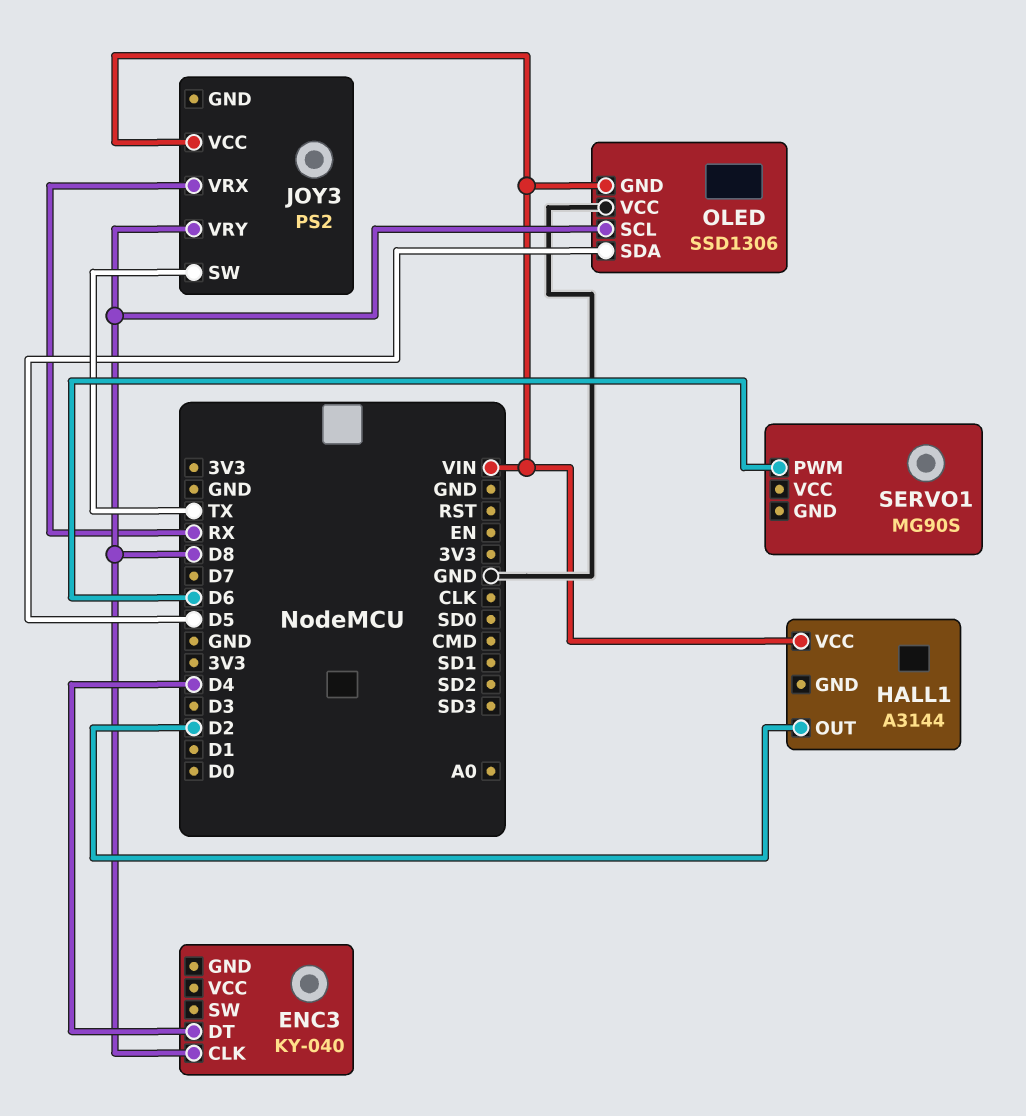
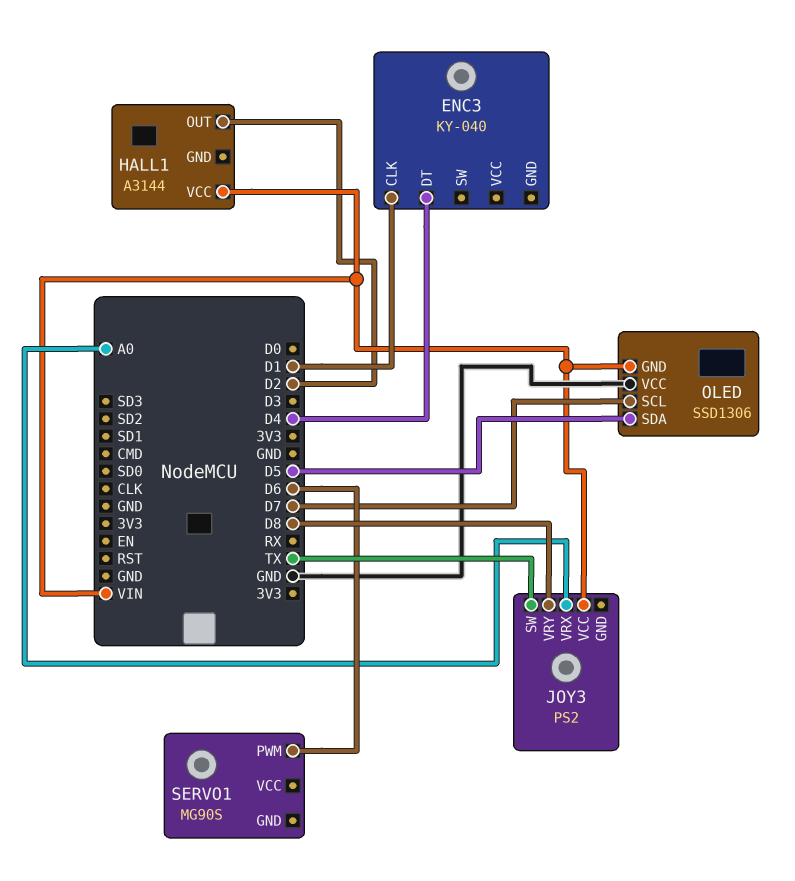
ENC3 pin CLK: D8 -> D1
JOY3 pin VRX: RX -> A0
OLED pin SCL: D8 -> D7

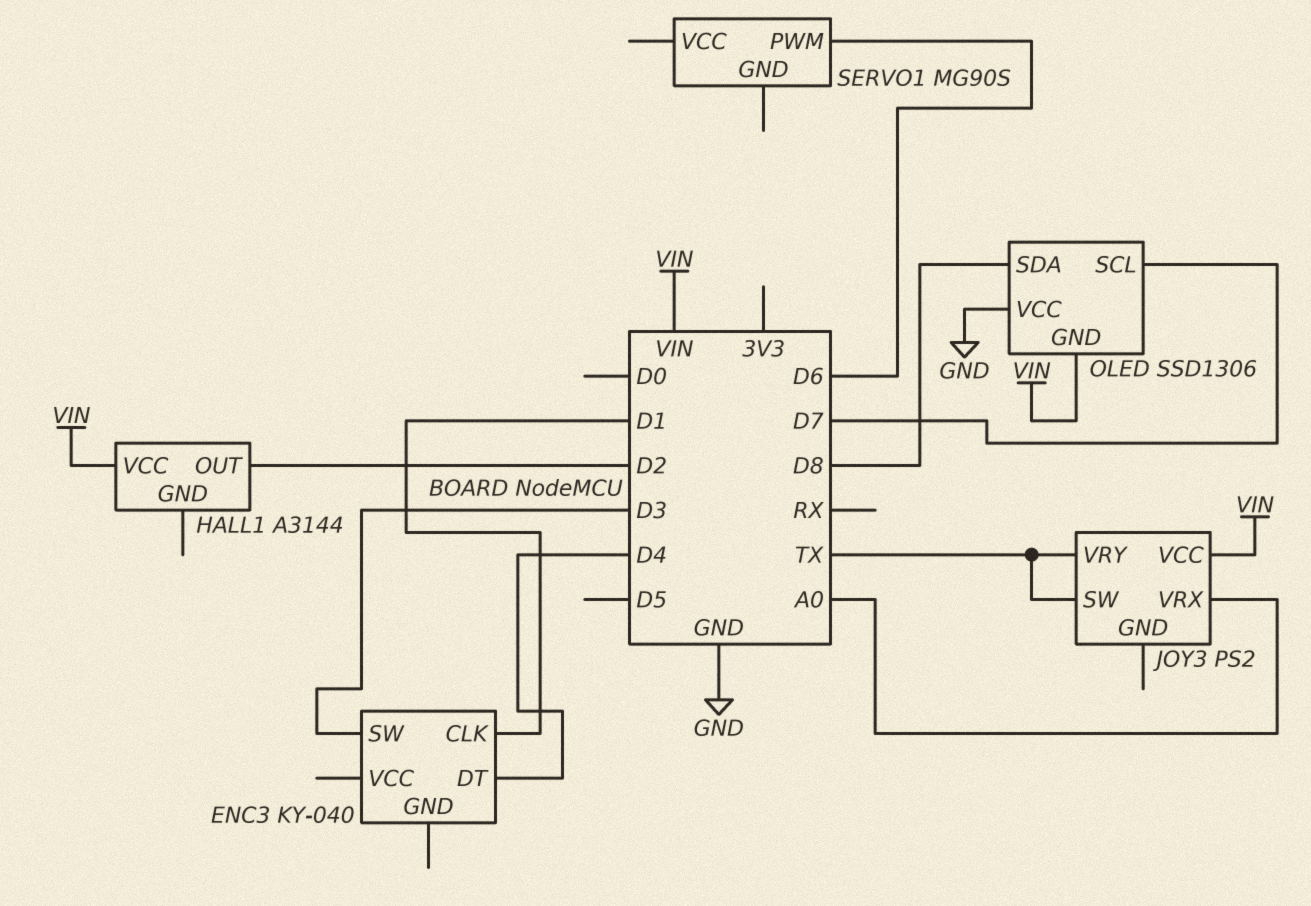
ENC3 pin SW: none -> D3
JOY3 pin VRY: D8 -> TX
OLED pin SDA: D5 -> D8

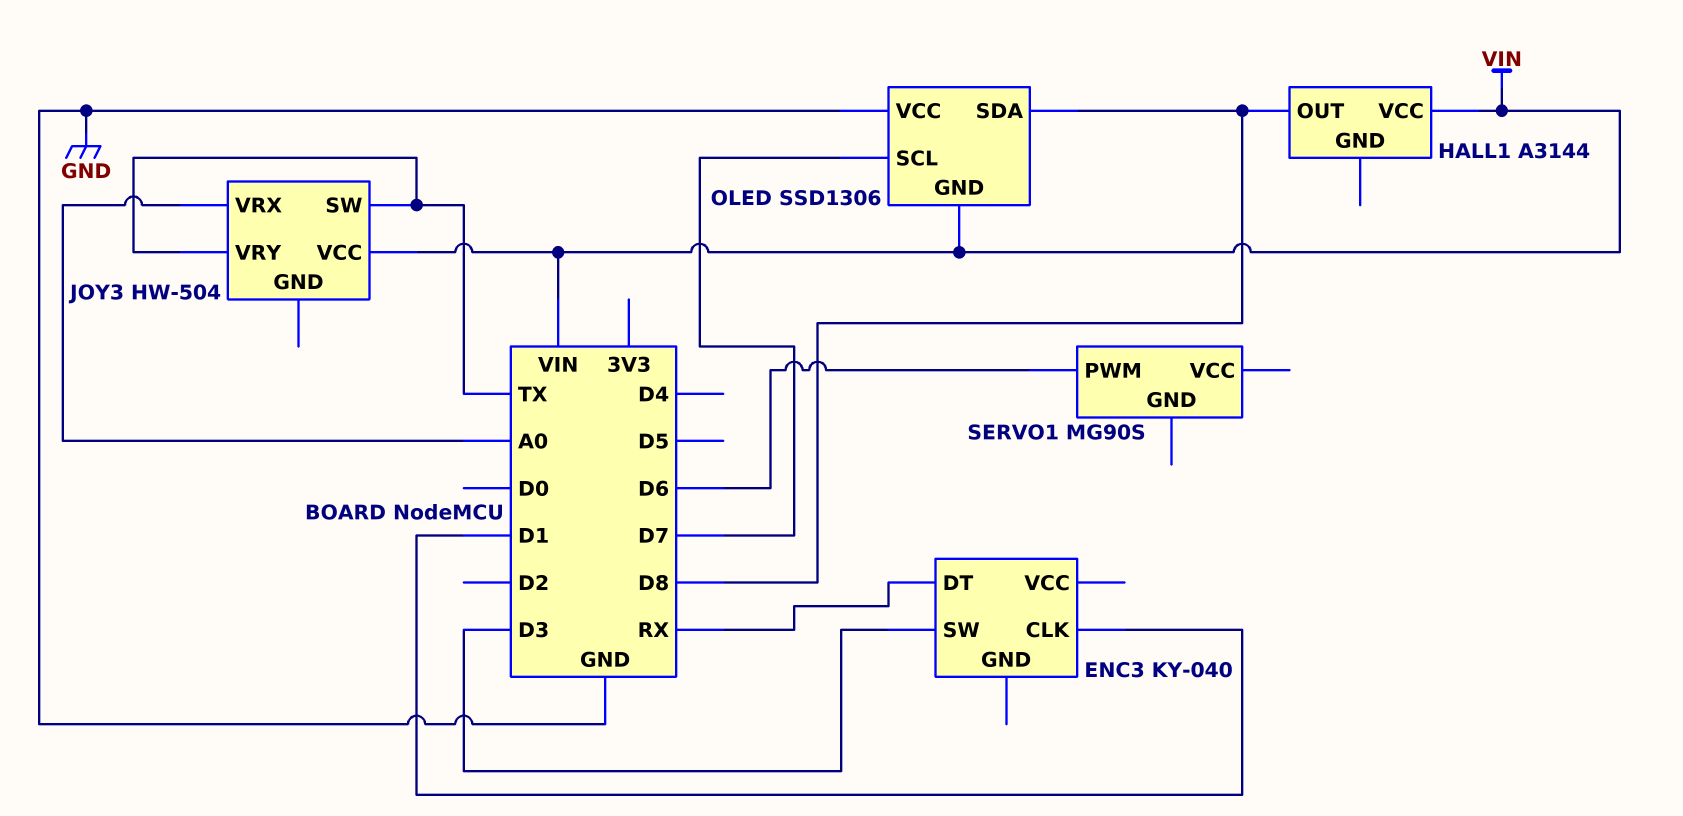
ENC3 pin DT: D4 -> RX
HALL1 pin OUT: D2 -> D8
JOY3: PS2 -> HW-504

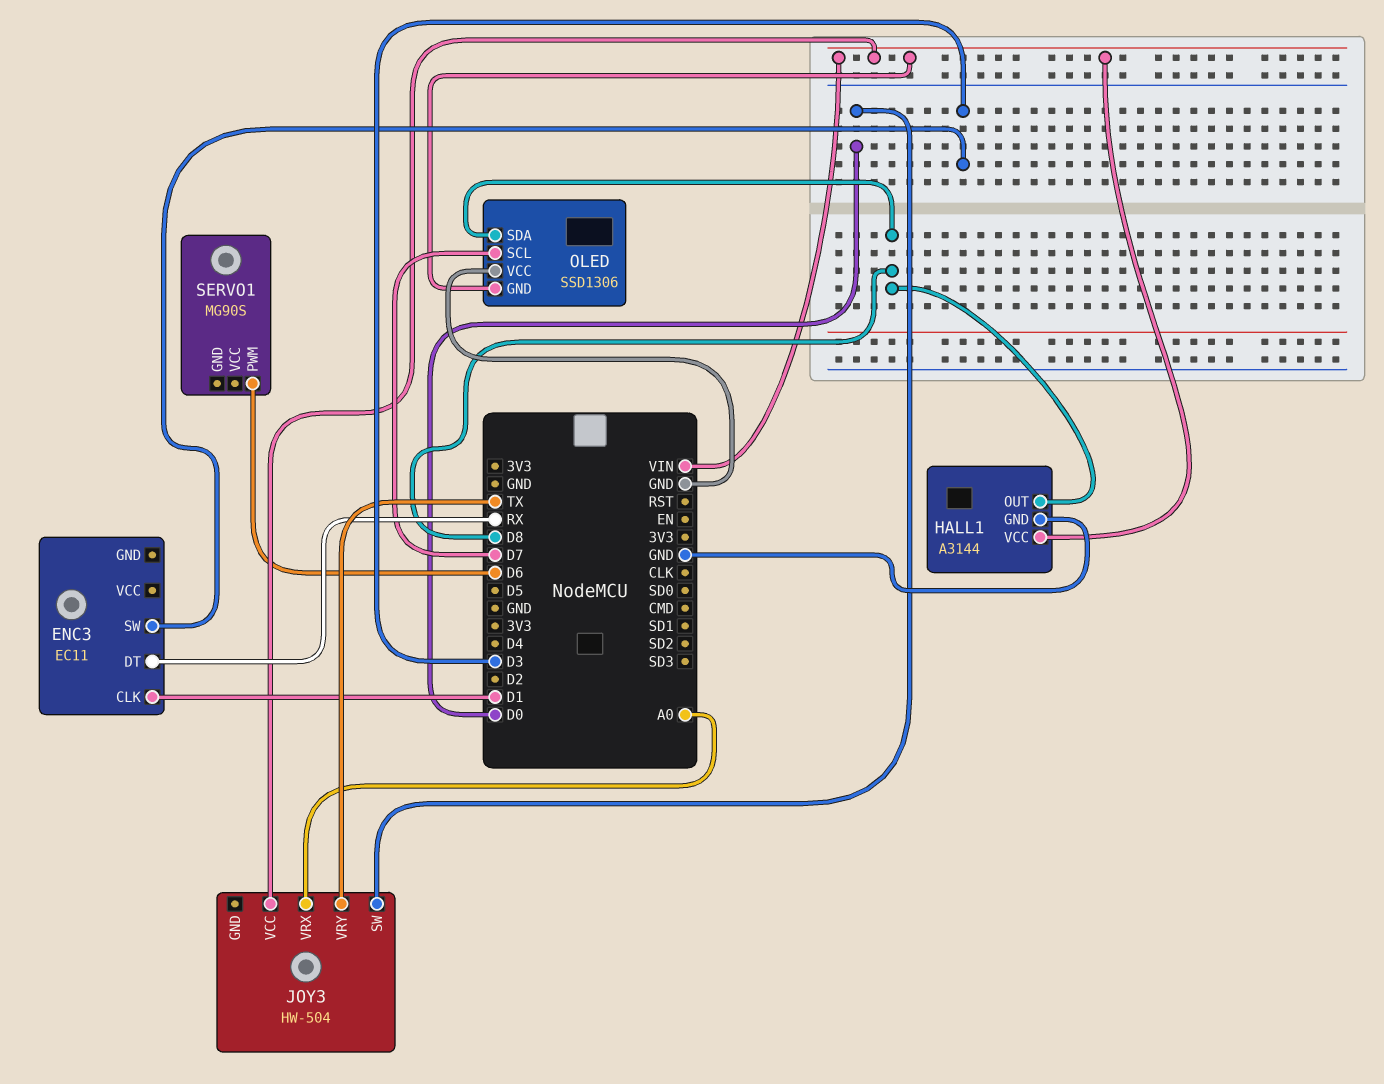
ENC3: KY-040 -> EC11
HALL1 pin GND: none -> GND
JOY3 pin SW: TX -> D0

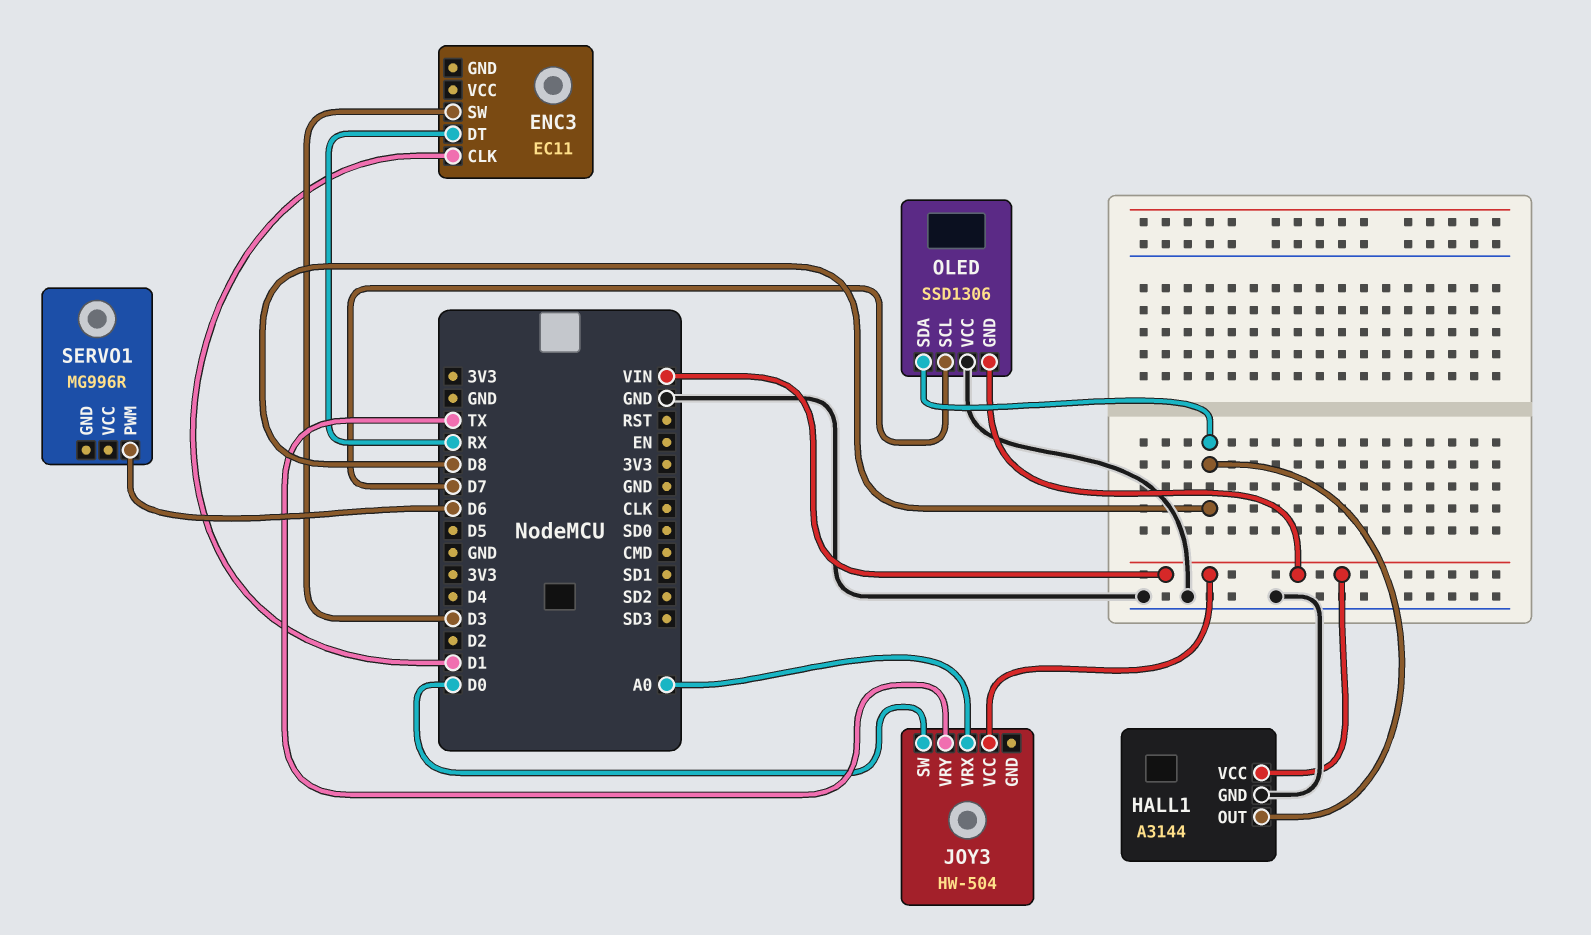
SERVO1: MG90S -> MG996R

